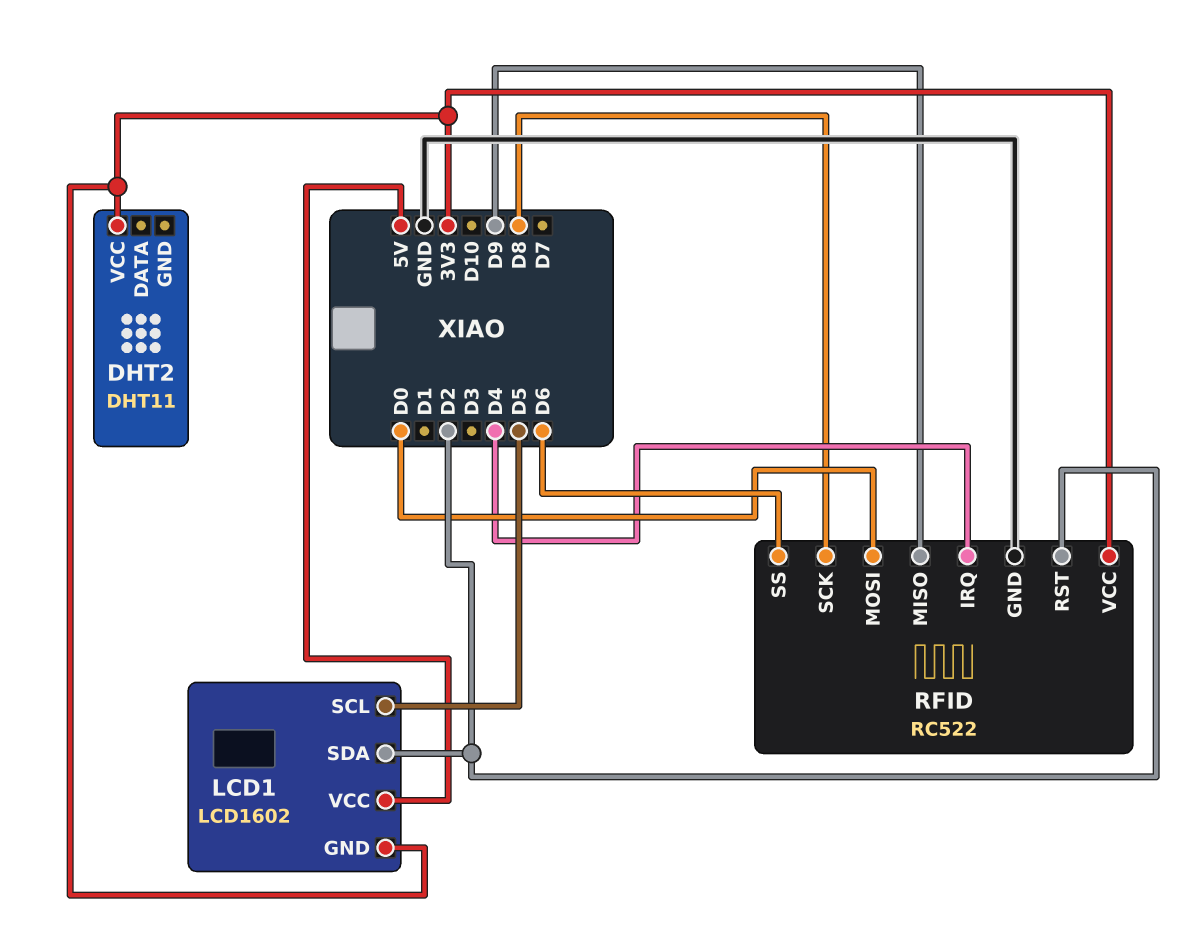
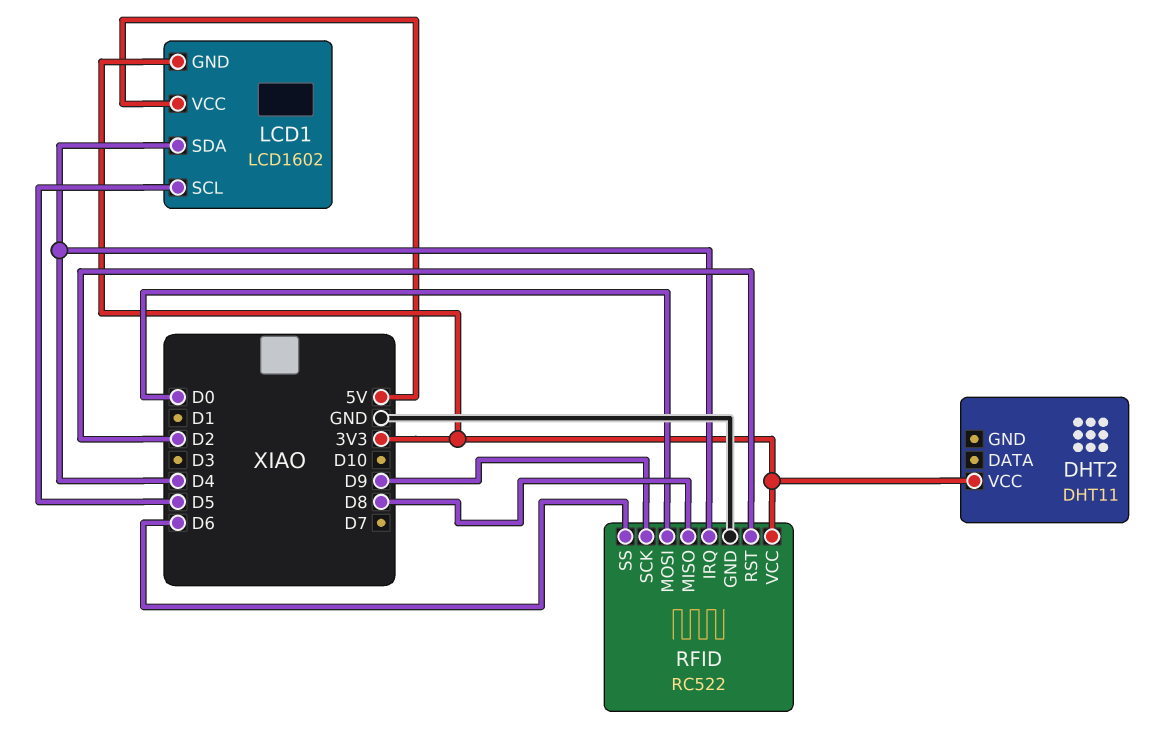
LCD1 pin SDA: D2 -> D4
RFID pin MISO: D9 -> D8
RFID pin SCK: D8 -> D9

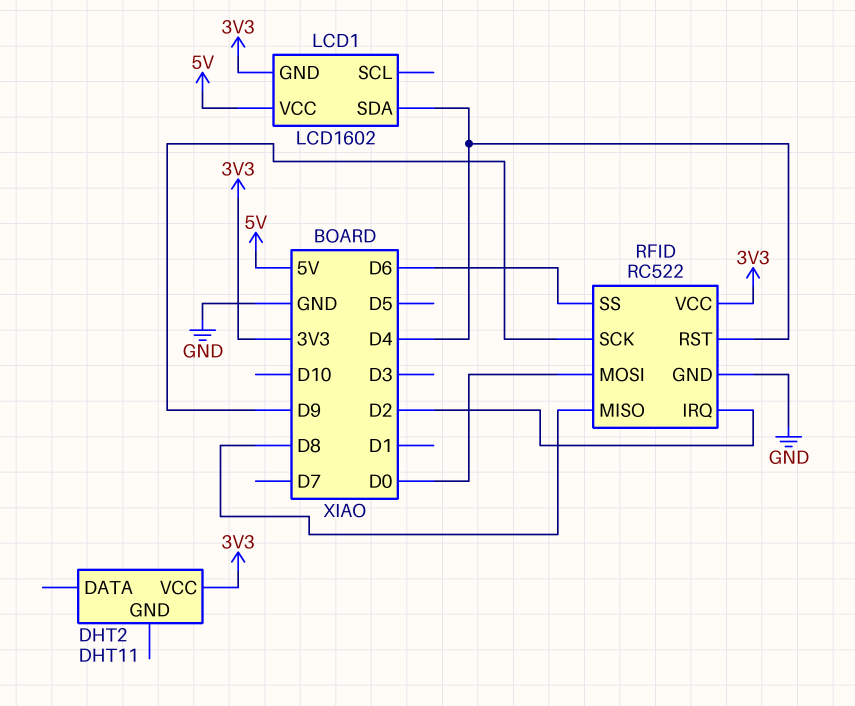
LCD1 pin SCL: D5 -> none
RFID pin IRQ: D4 -> D2
RFID pin RST: D2 -> D4

